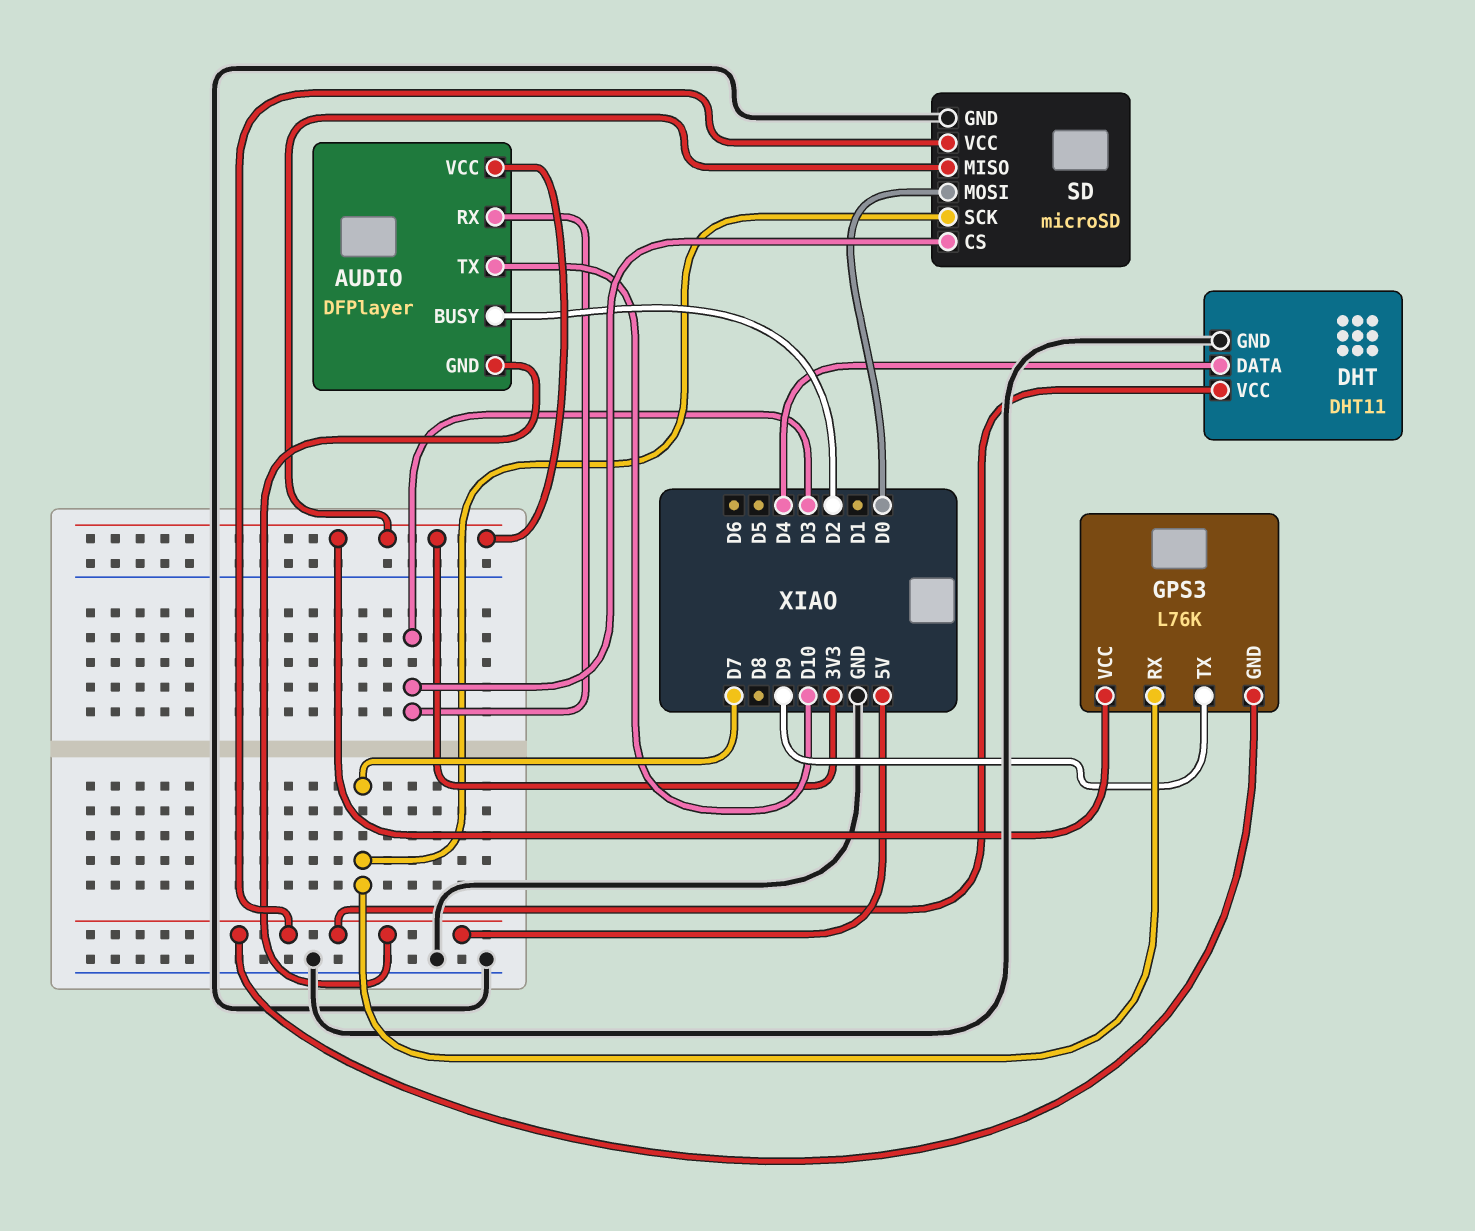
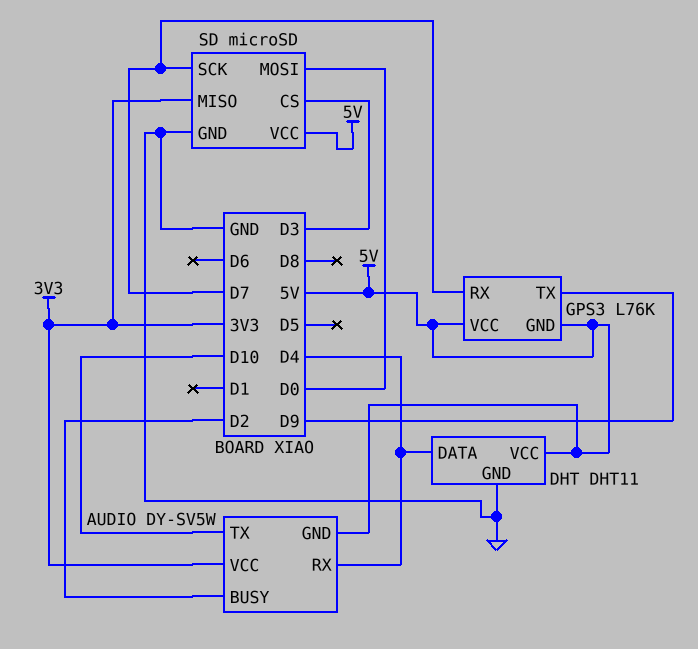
AUDIO: DFPlayer -> DY-SV5W
AUDIO pin RX: D3 -> D4
GPS3 pin VCC: 3V3 -> 5V

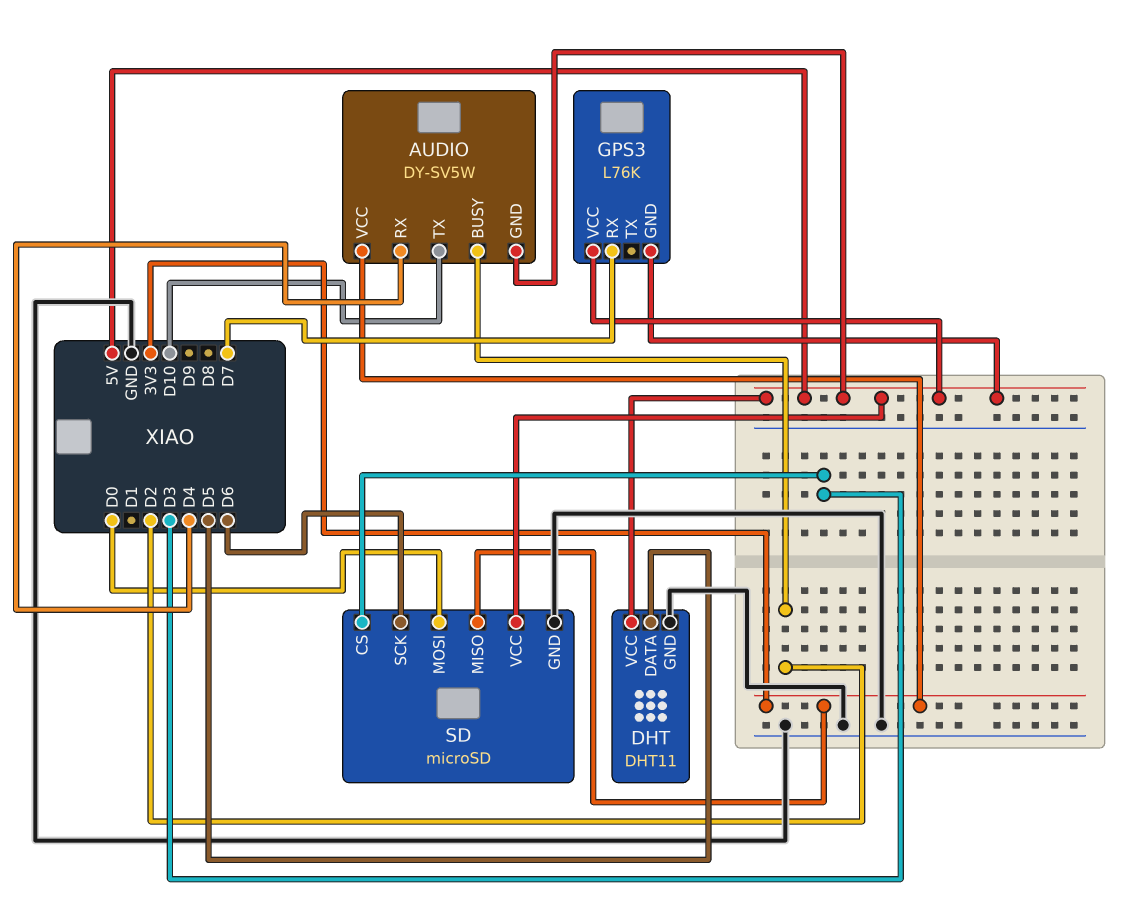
DHT pin DATA: D4 -> D5
GPS3 pin TX: D9 -> none
SD pin SCK: D7 -> D6

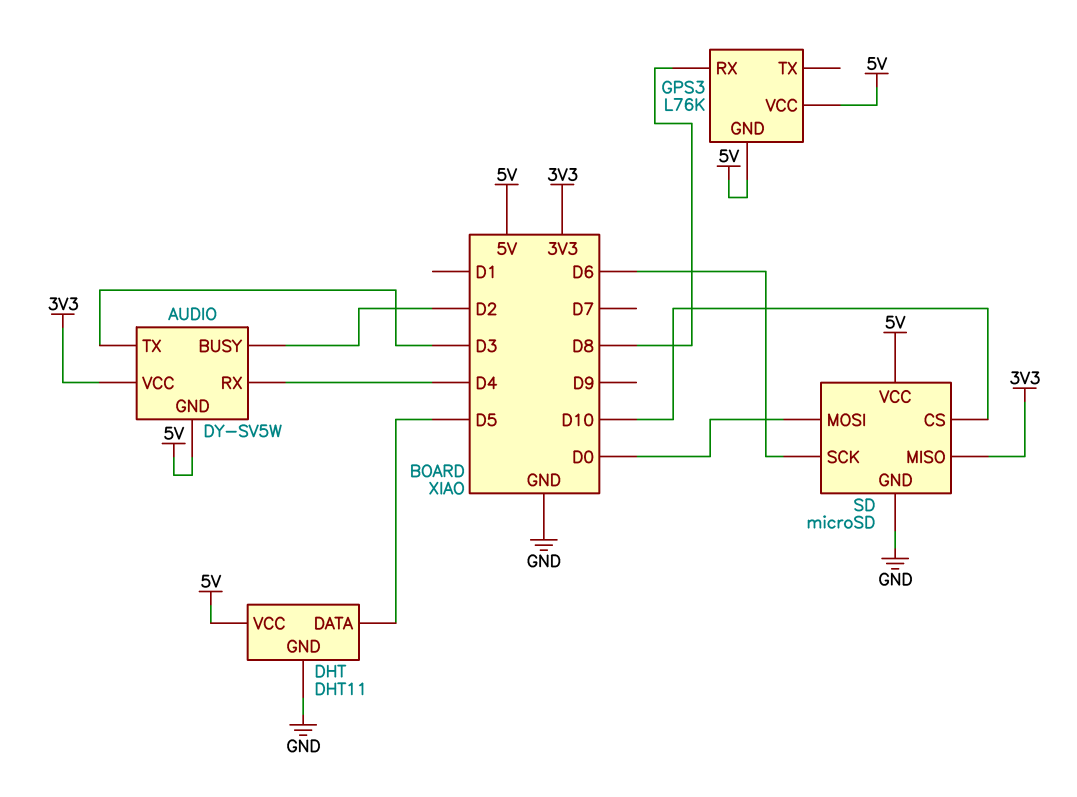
AUDIO pin TX: D10 -> D3
GPS3 pin RX: D7 -> D8
SD pin CS: D3 -> D10

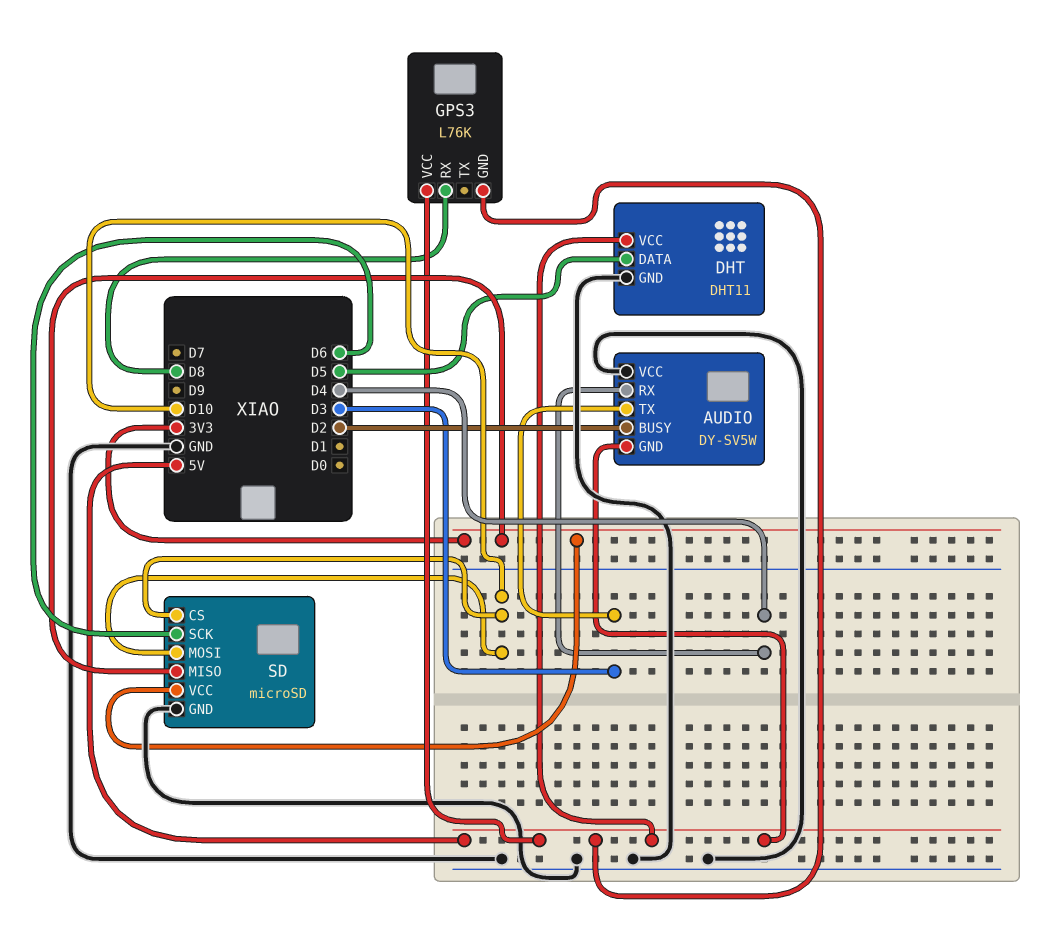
AUDIO pin VCC: 3V3 -> GND
SD pin MOSI: D0 -> D10
SD pin VCC: 5V -> 3V3

